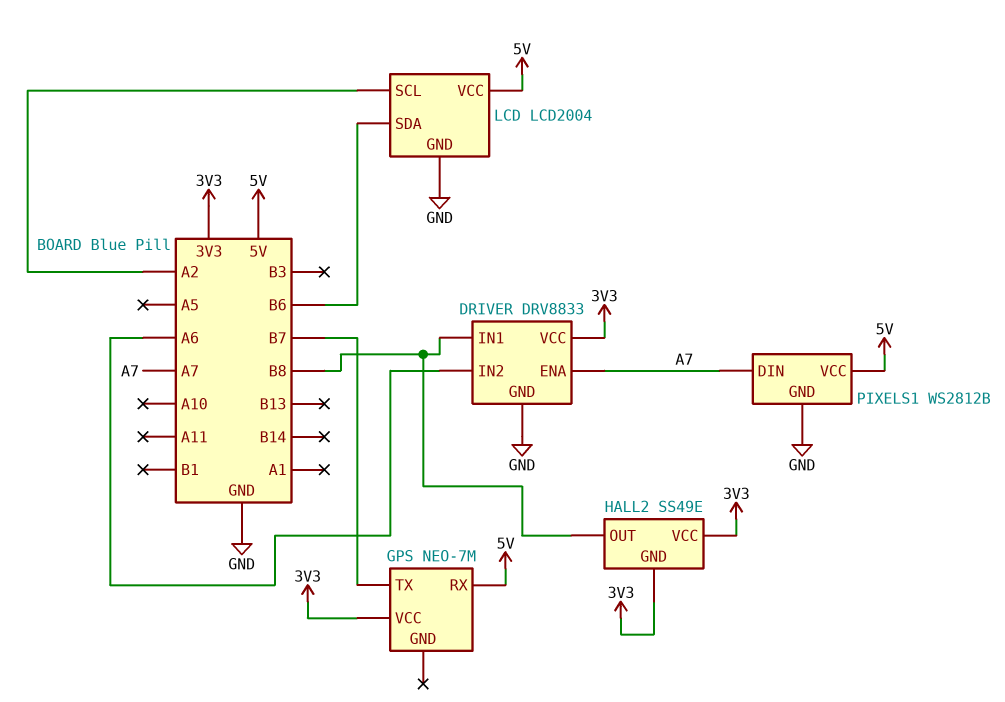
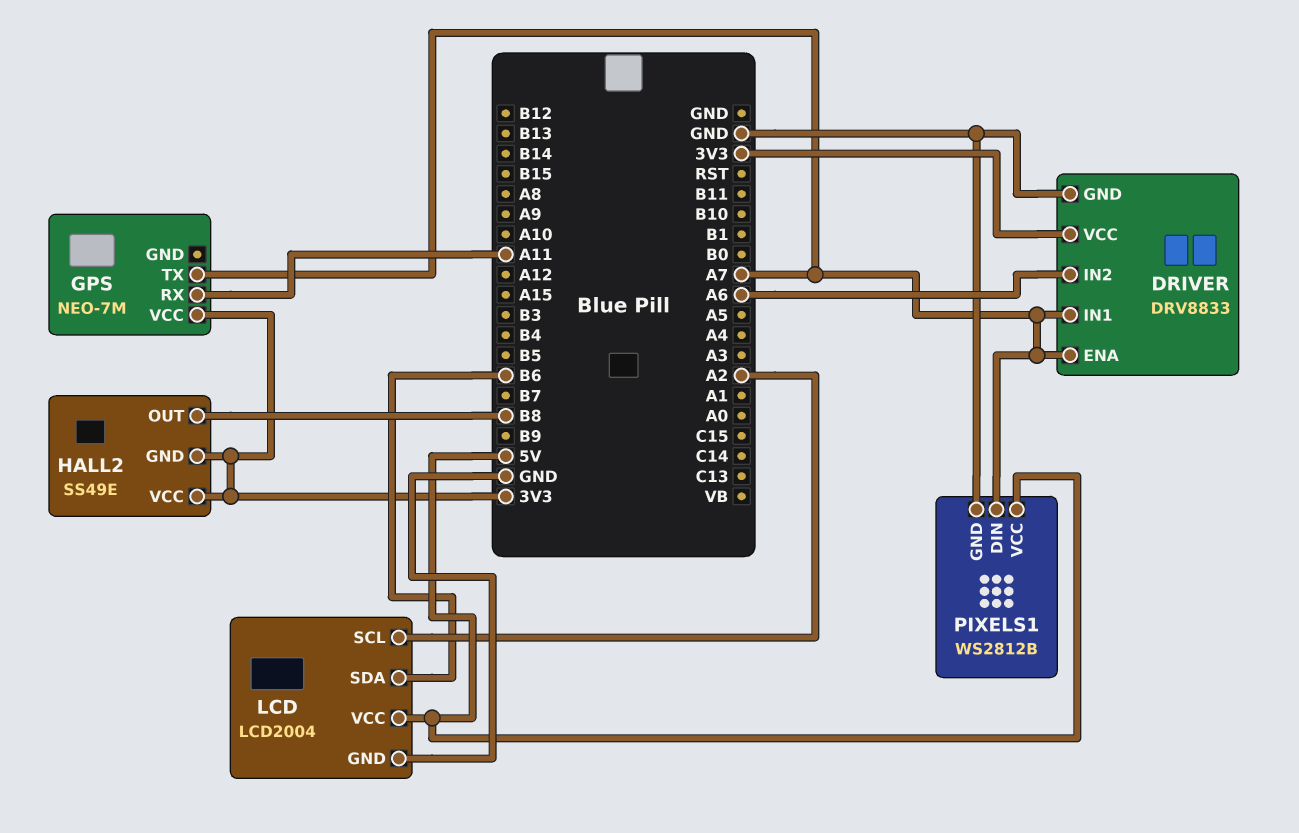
DRIVER pin IN1: B8 -> A7
GPS pin RX: 5V -> A11
GPS pin TX: B7 -> A7

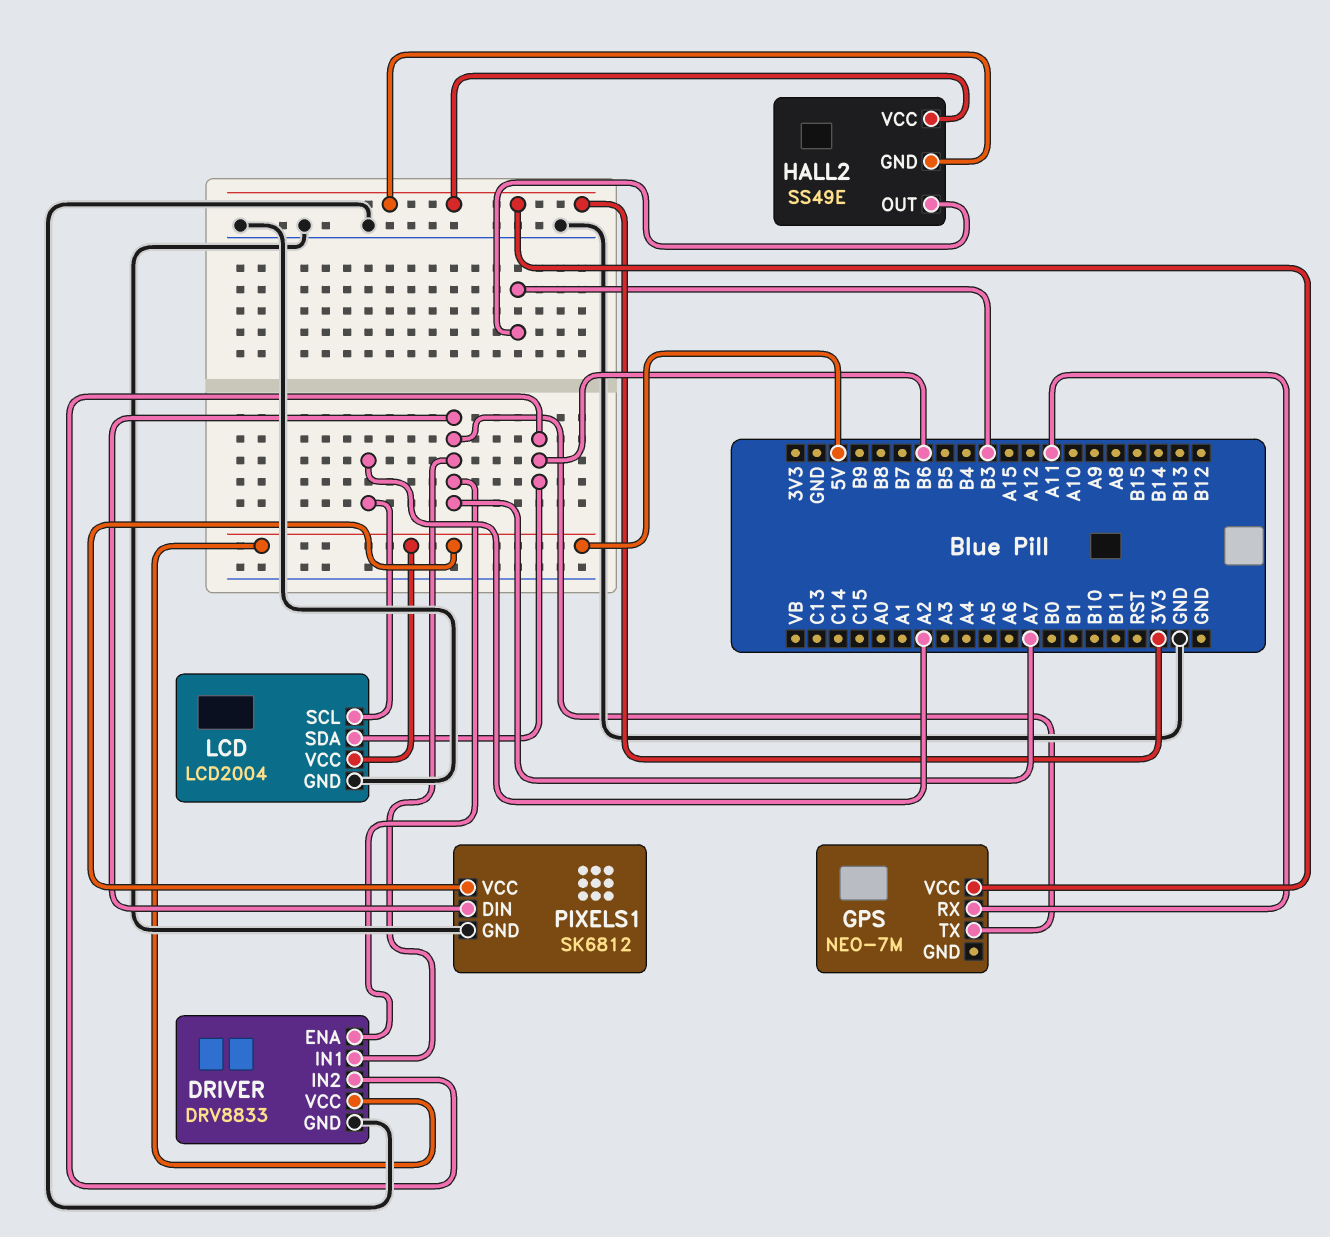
DRIVER pin IN2: A6 -> B6
DRIVER pin VCC: 3V3 -> 5V
HALL2 pin OUT: B8 -> B3
PIXELS1: WS2812B -> SK6812

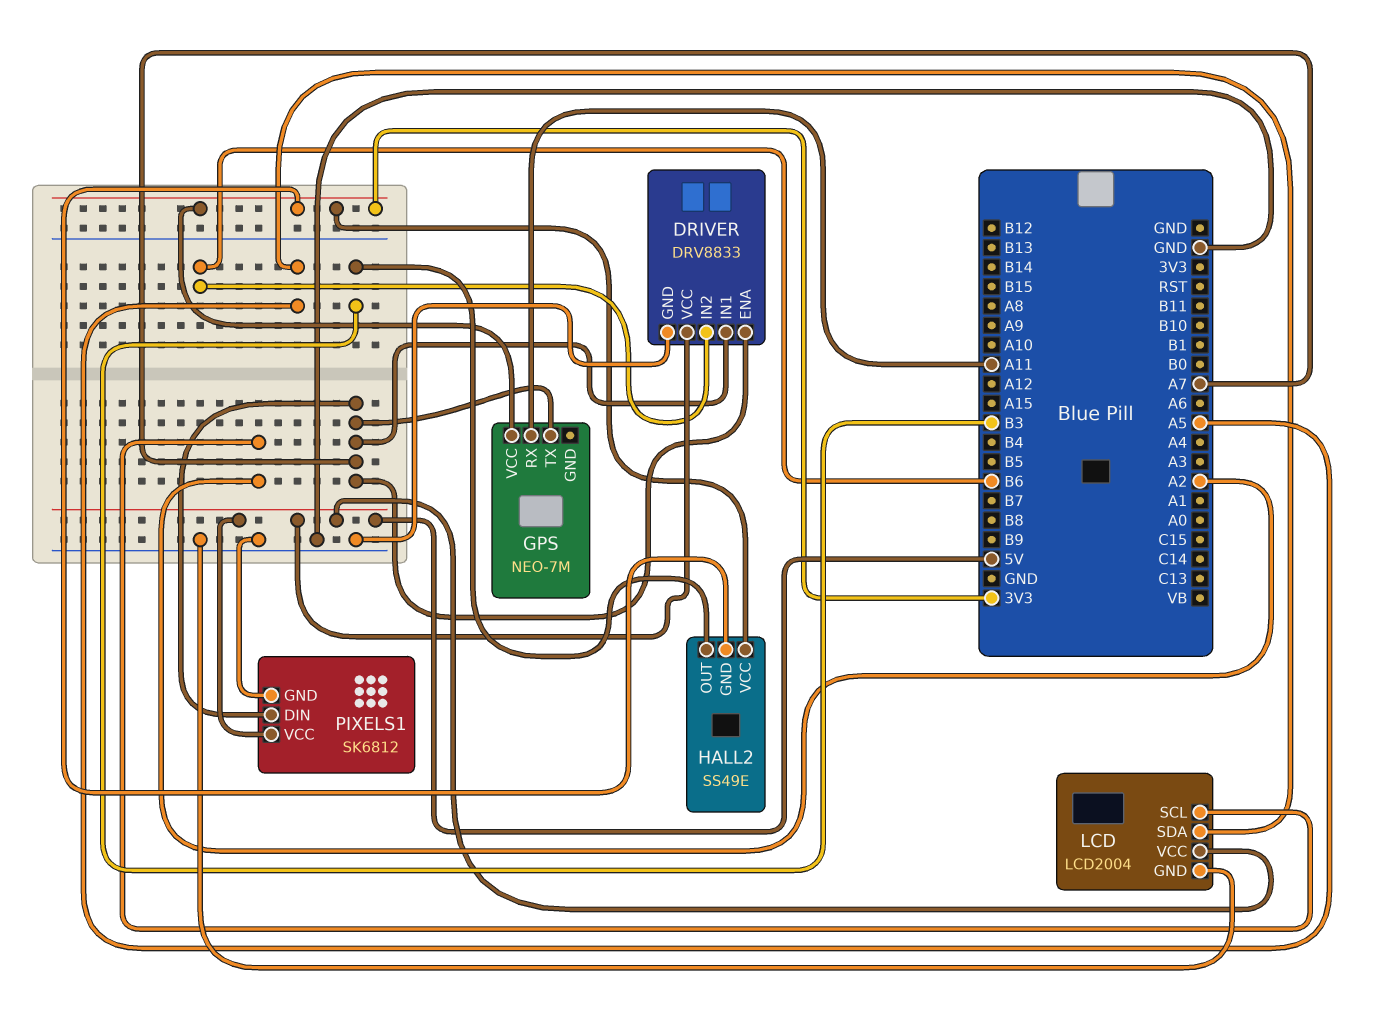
LCD pin SDA: B6 -> A5

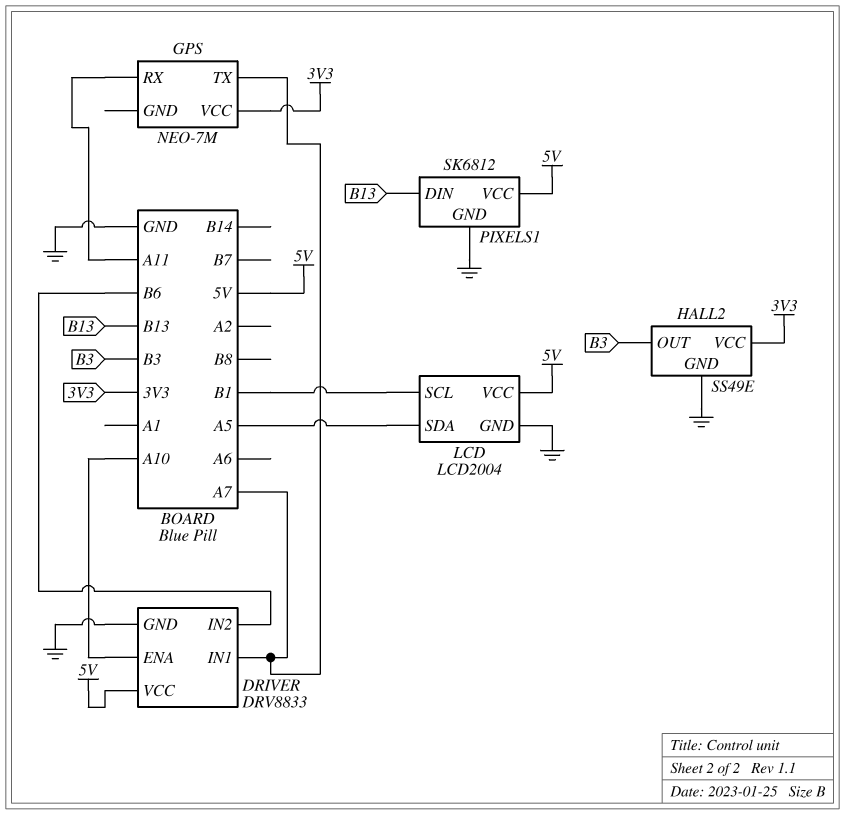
DRIVER pin ENA: A7 -> A10
HALL2 pin GND: 3V3 -> GND
LCD pin SCL: A2 -> B1
PIXELS1 pin DIN: A7 -> B13

